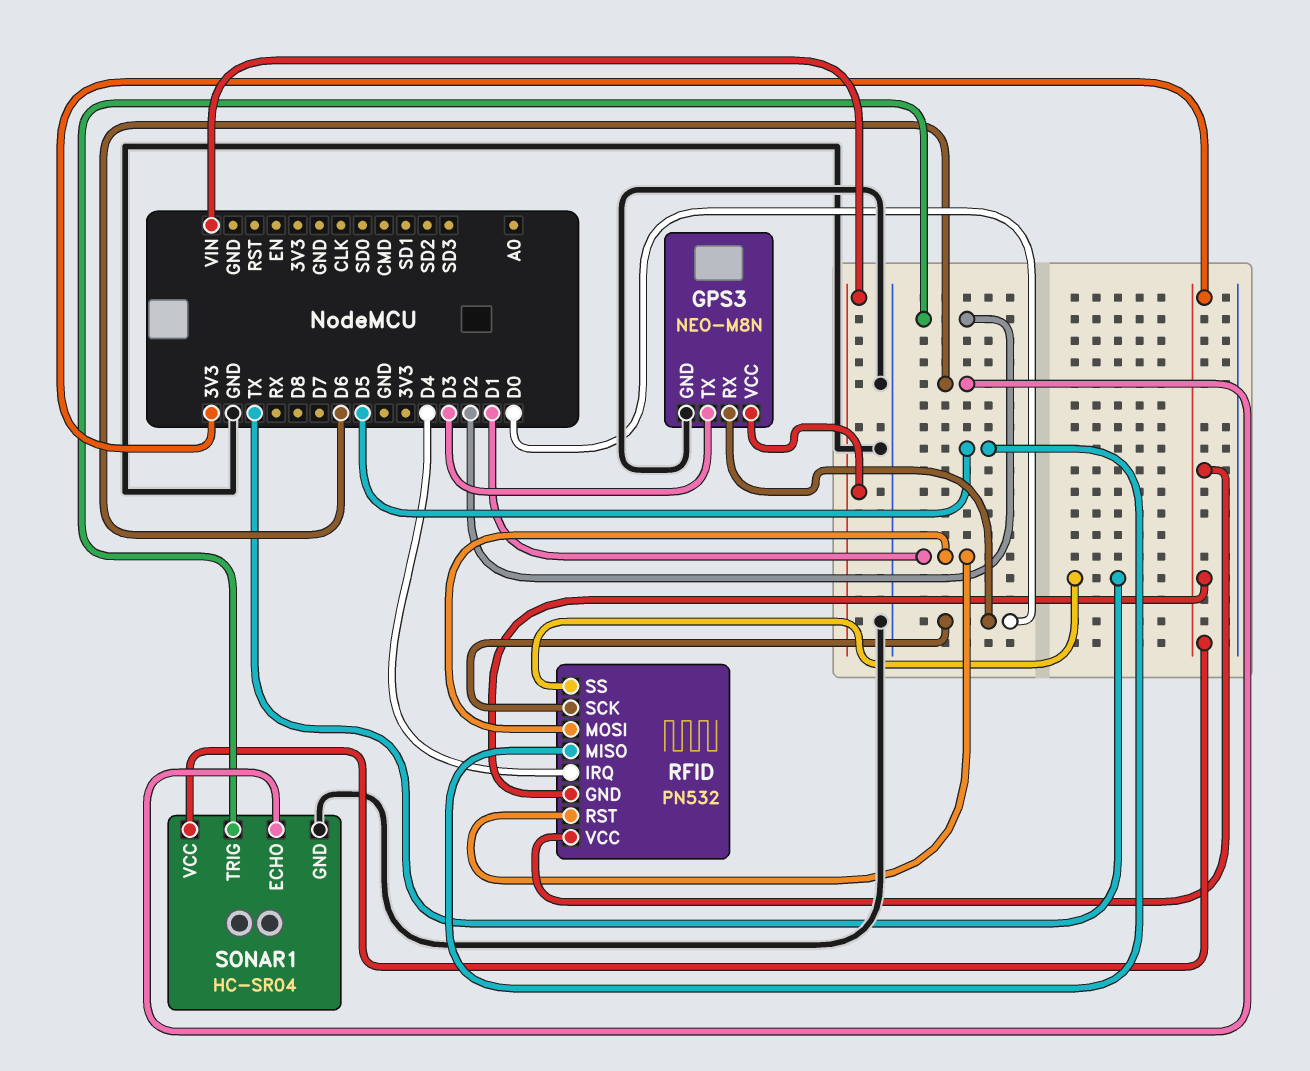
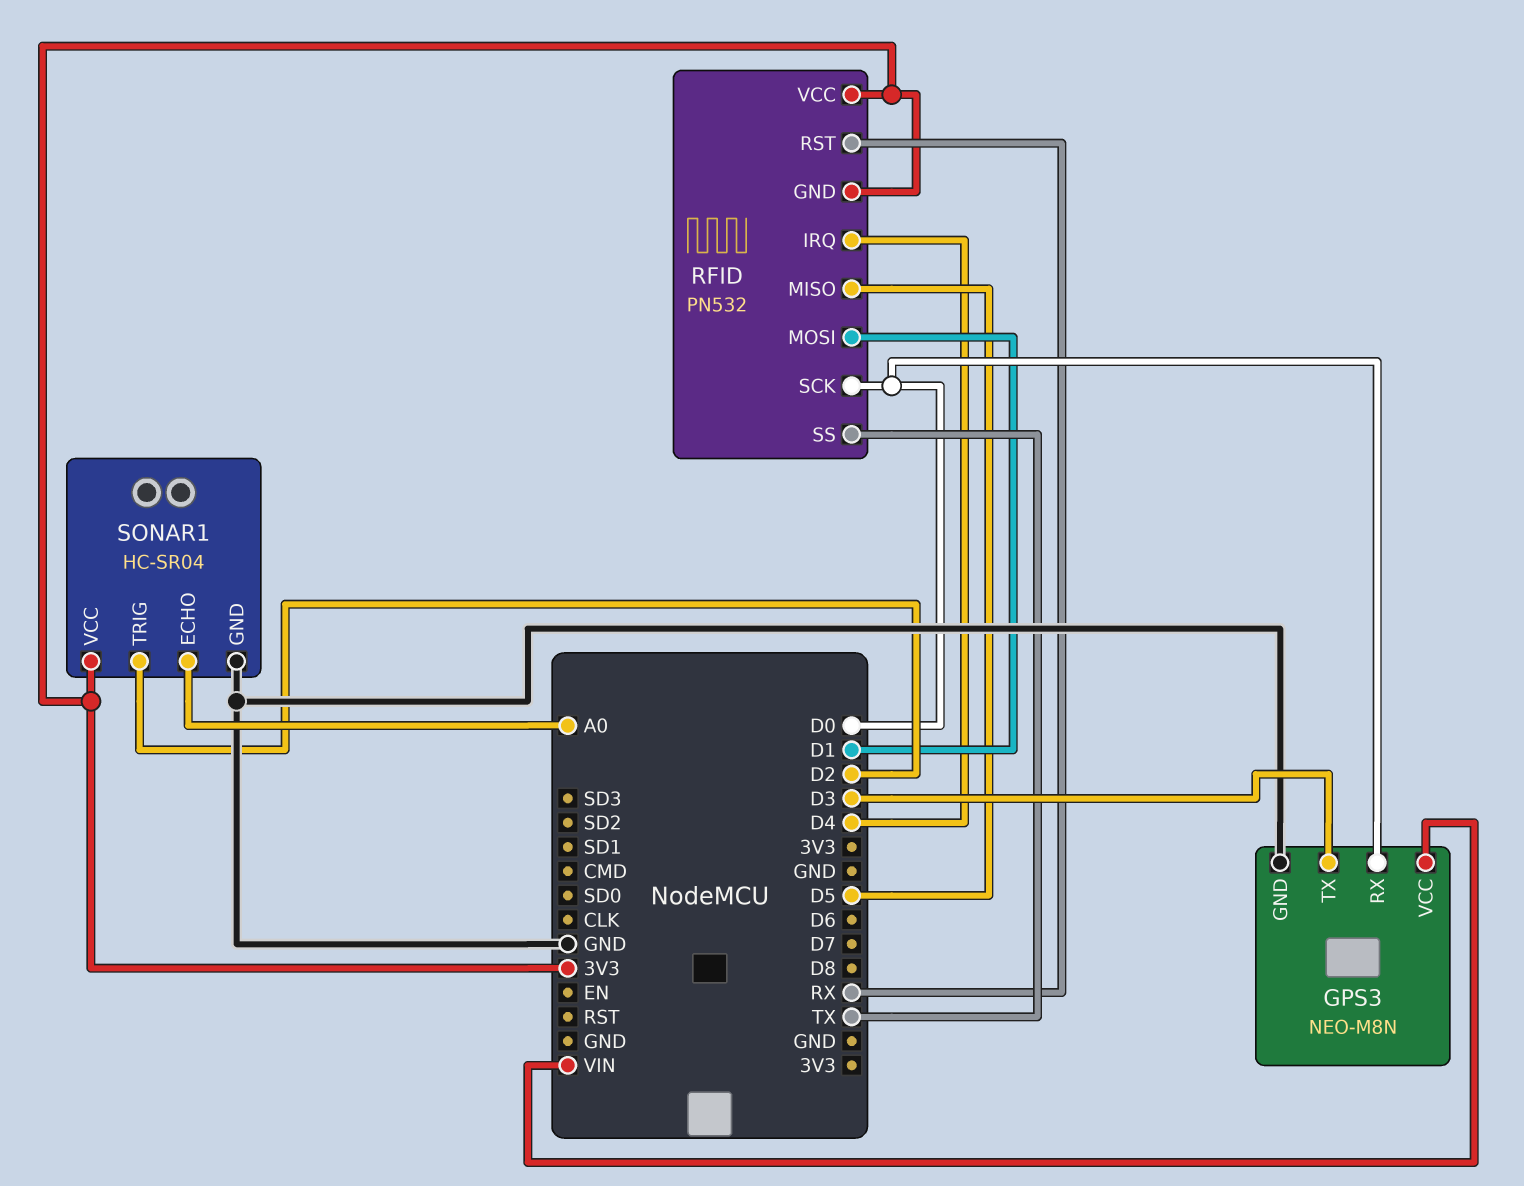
RFID pin RST: D1 -> RX
SONAR1 pin ECHO: D6 -> A0

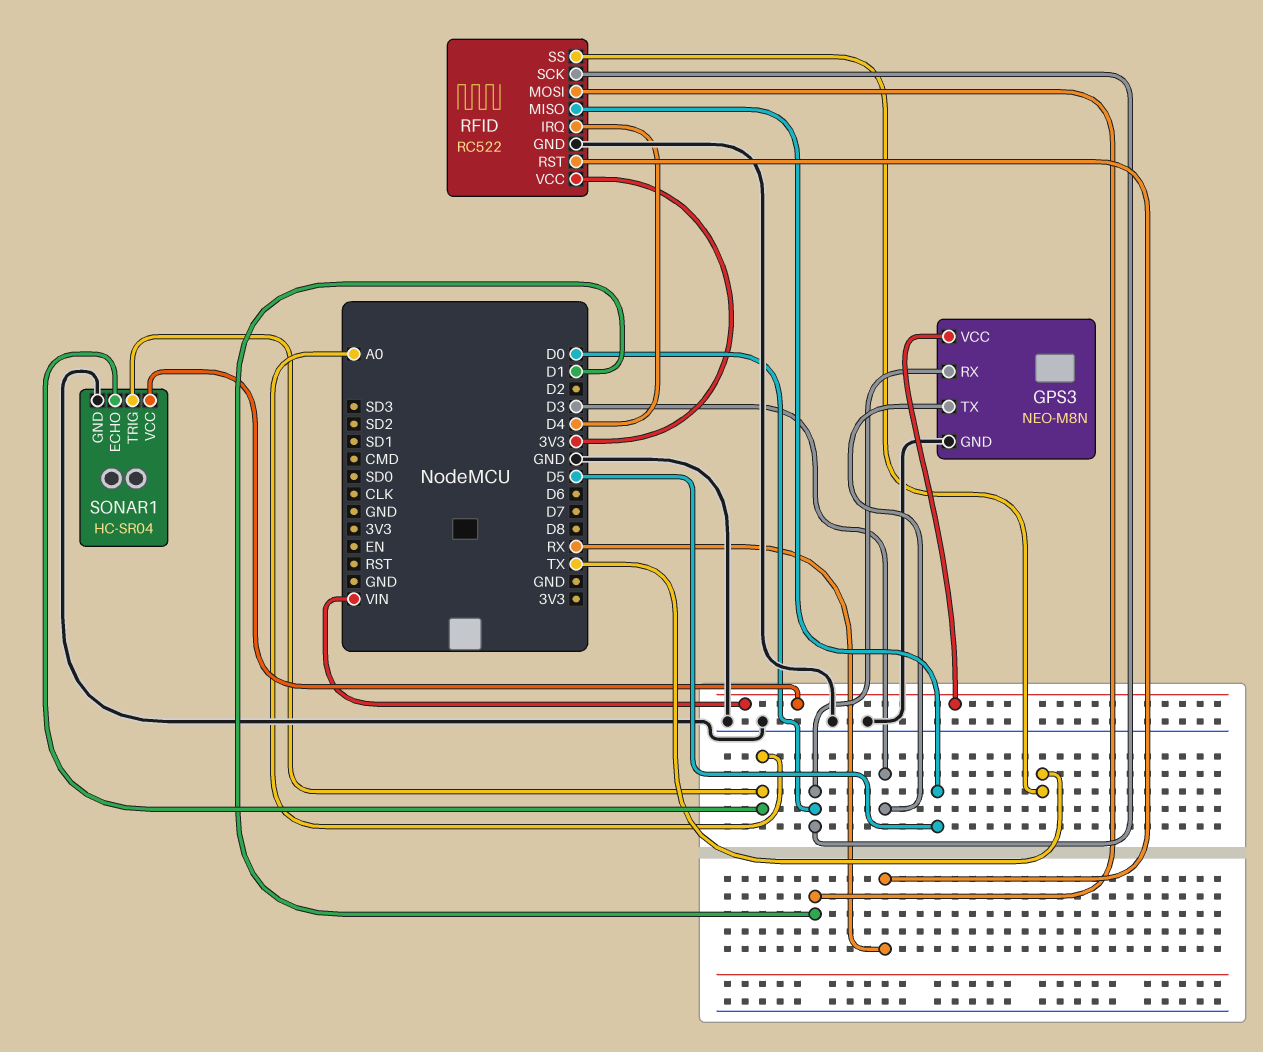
RFID: PN532 -> RC522
RFID pin GND: 3V3 -> GND
SONAR1 pin TRIG: D2 -> A0
SONAR1 pin VCC: 3V3 -> VIN

